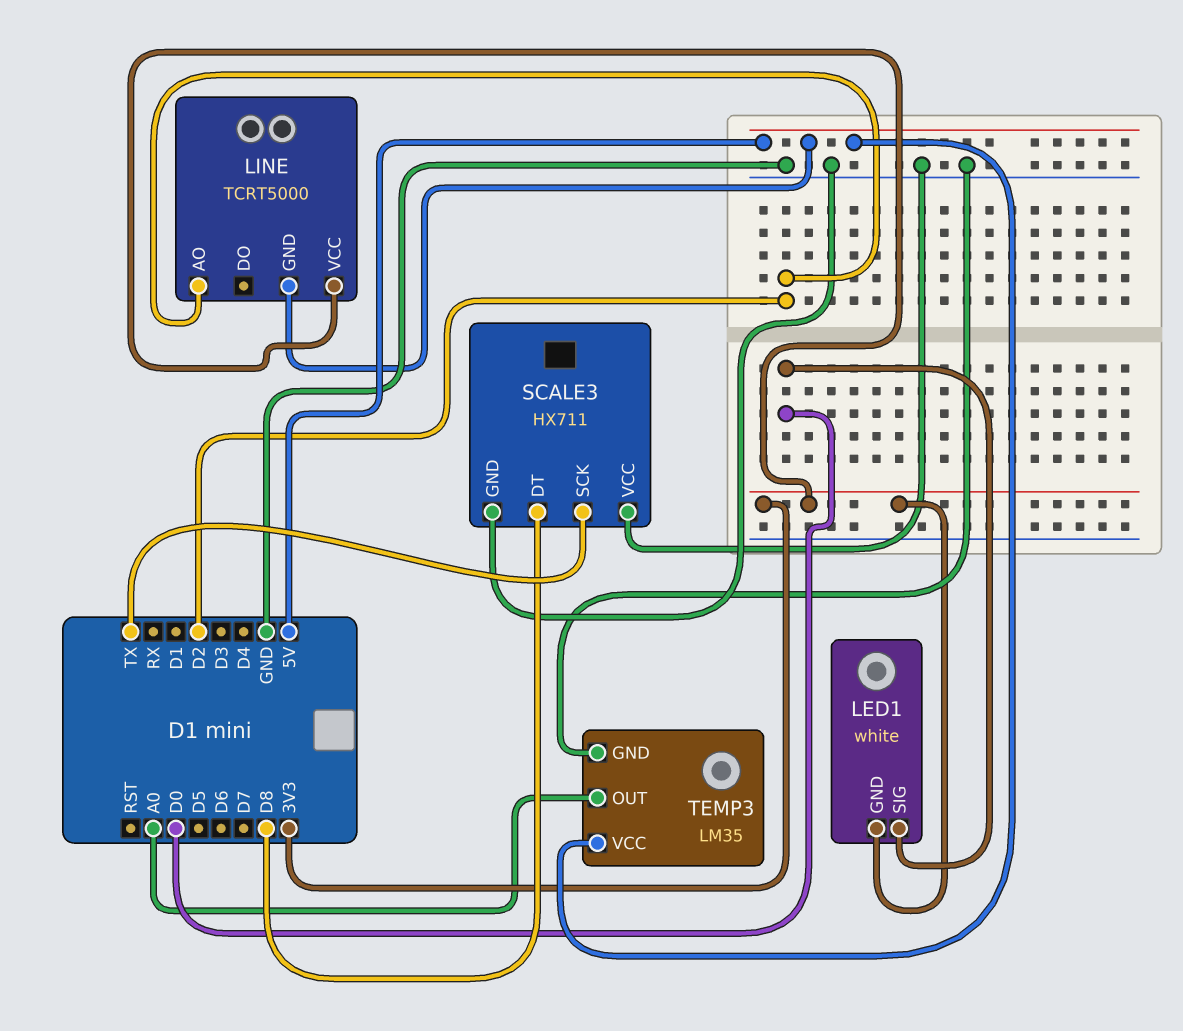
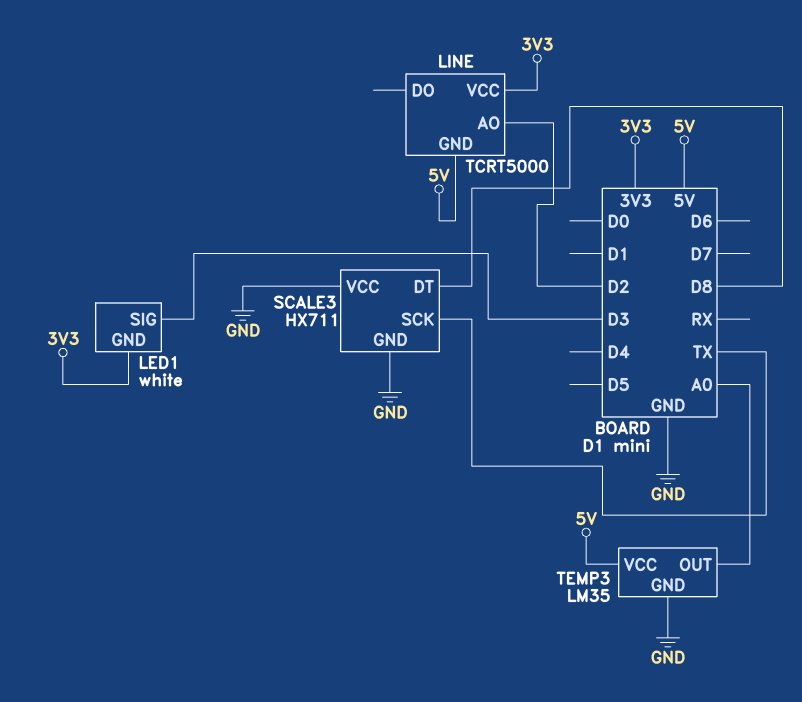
LED1 pin SIG: D0 -> D3

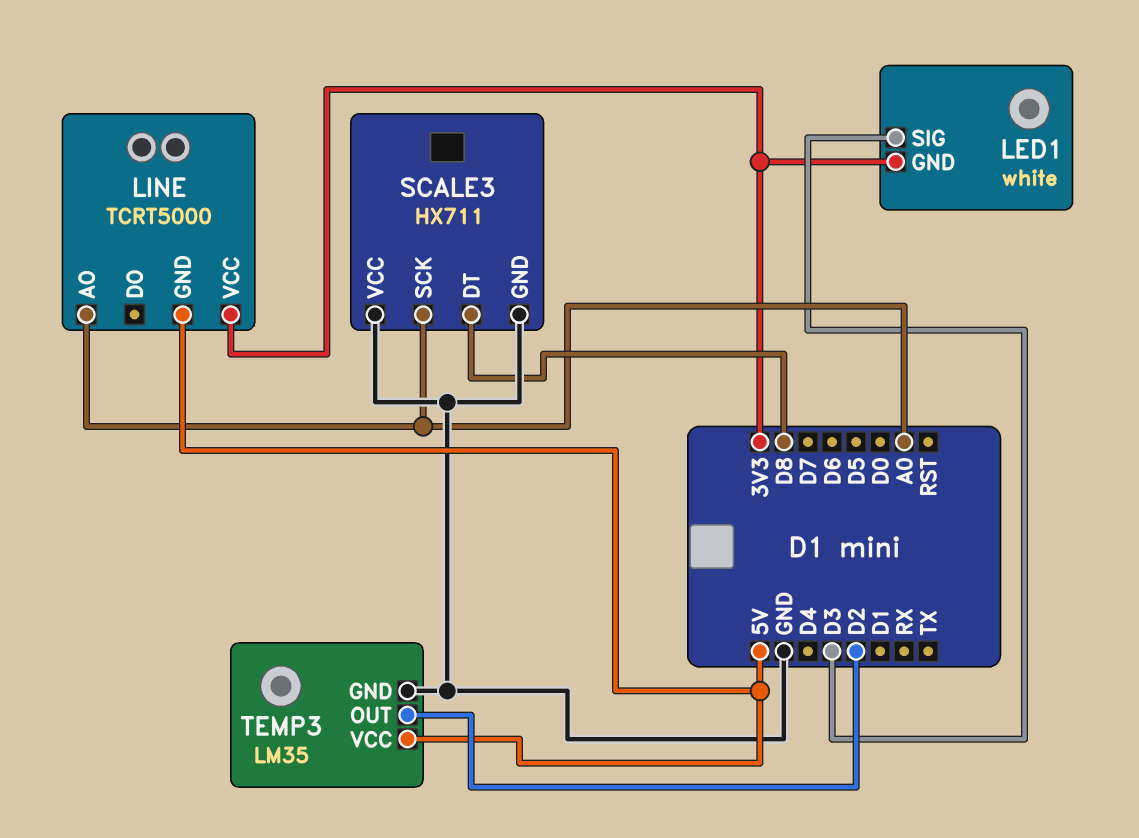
LINE pin AO: D2 -> A0
SCALE3 pin SCK: TX -> A0
TEMP3 pin OUT: A0 -> D2

